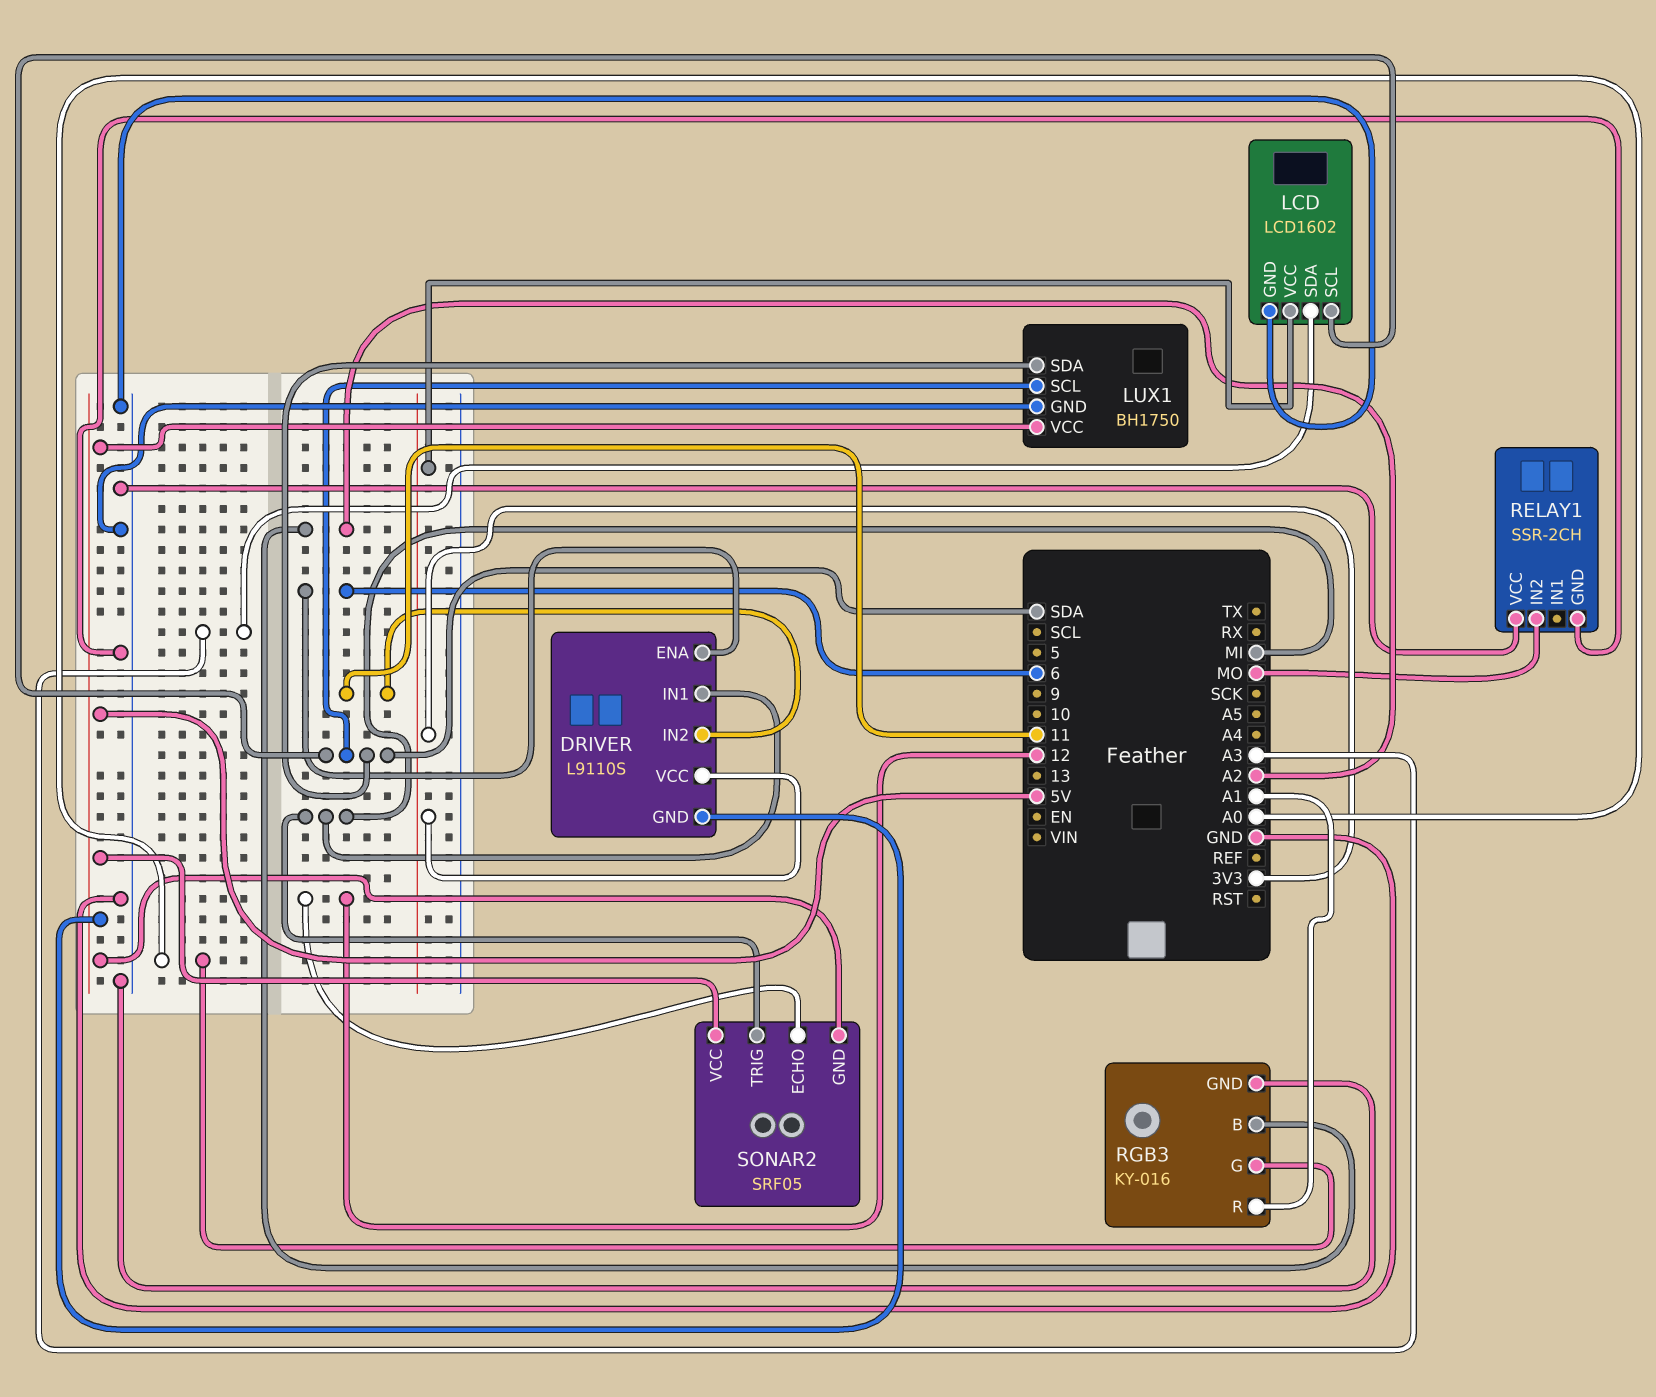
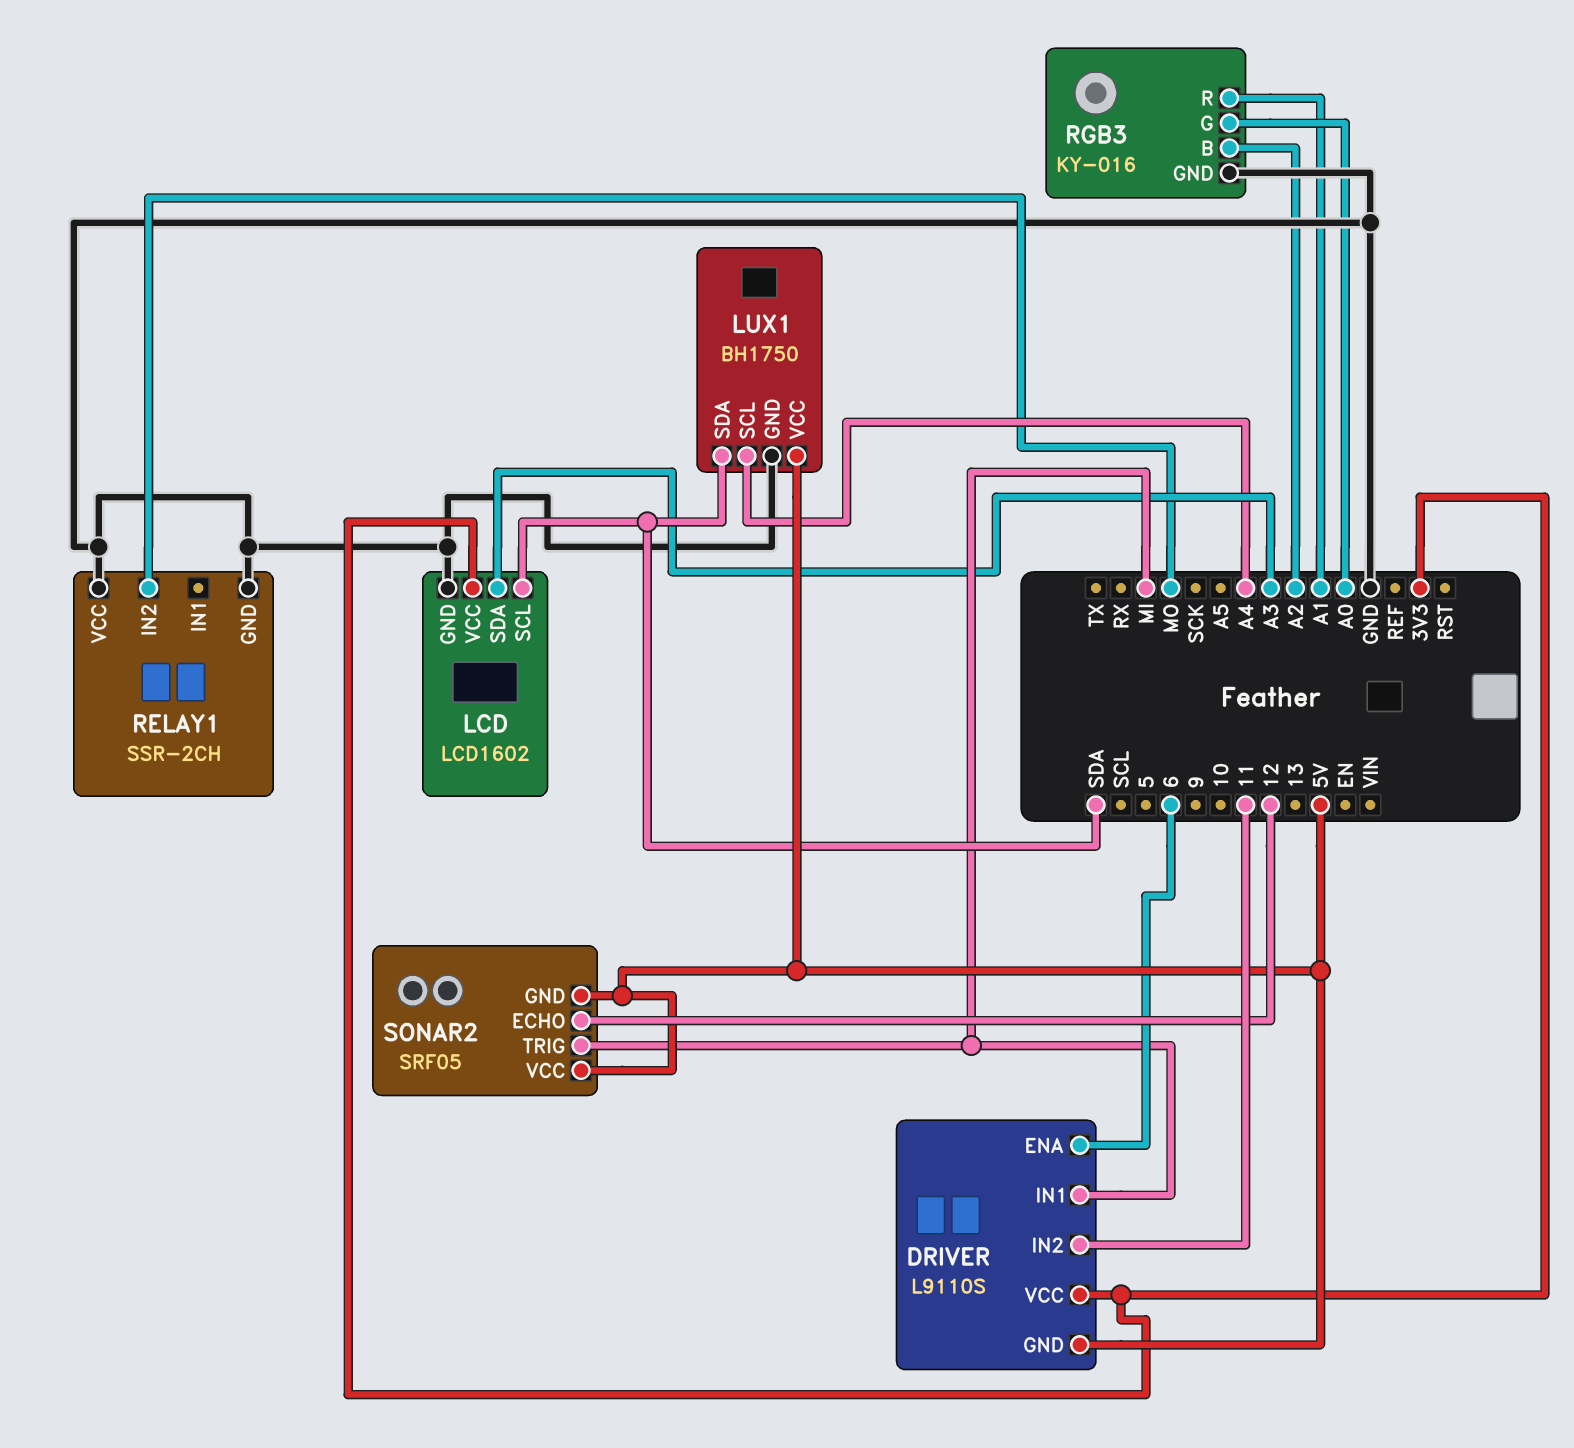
LUX1 pin SCL: SDA -> A4

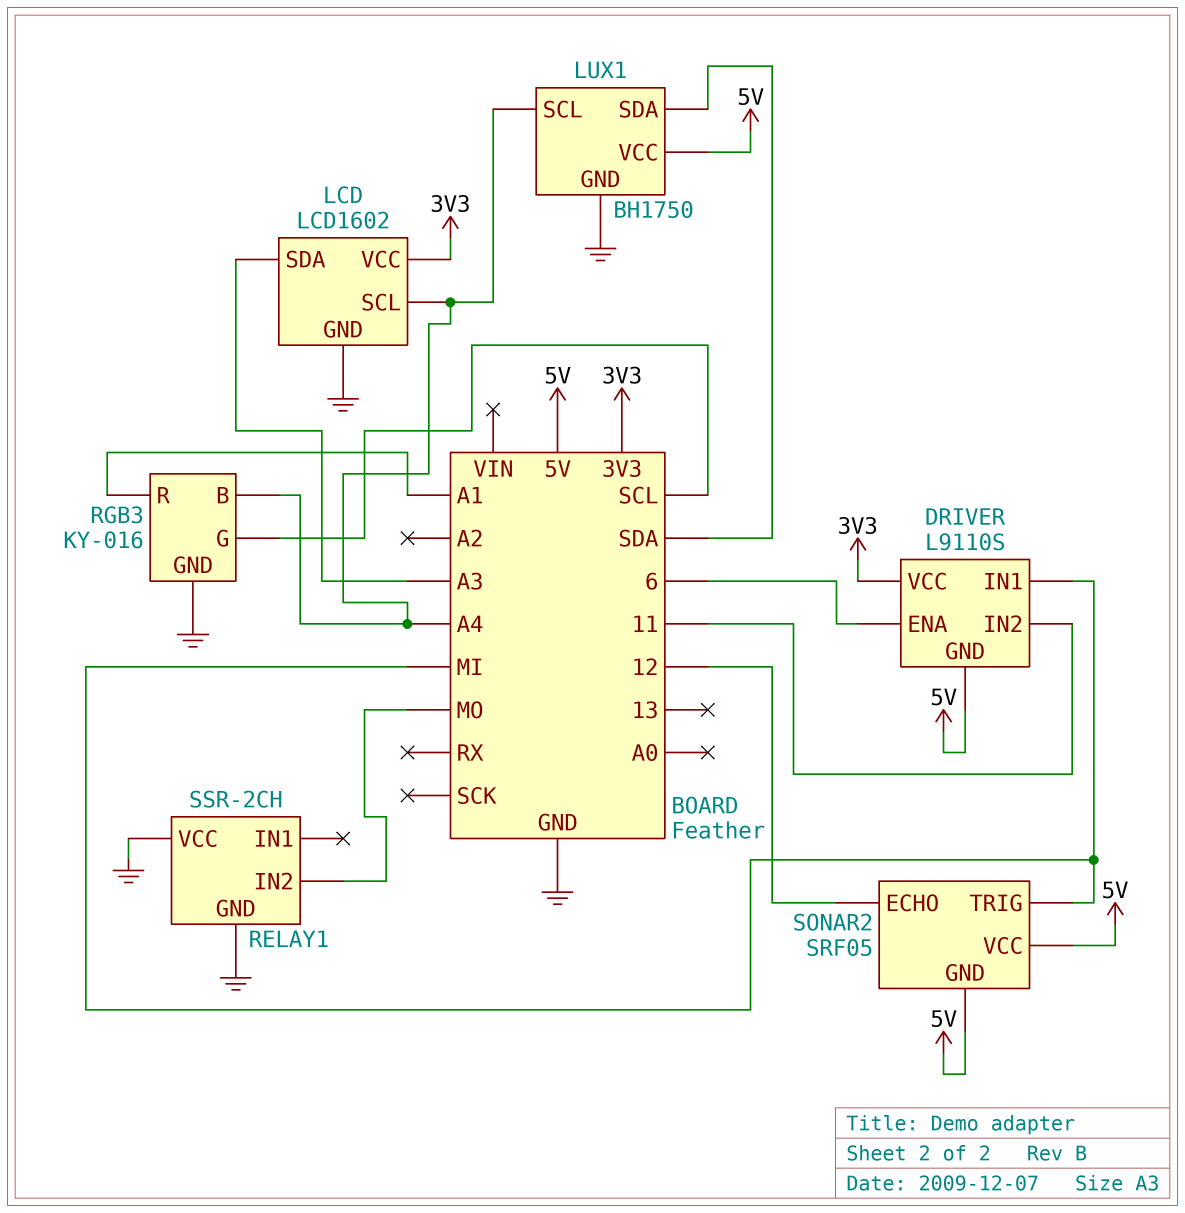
LCD pin SCL: SDA -> A4
RGB3 pin B: A2 -> A4
RGB3 pin G: A0 -> SCL

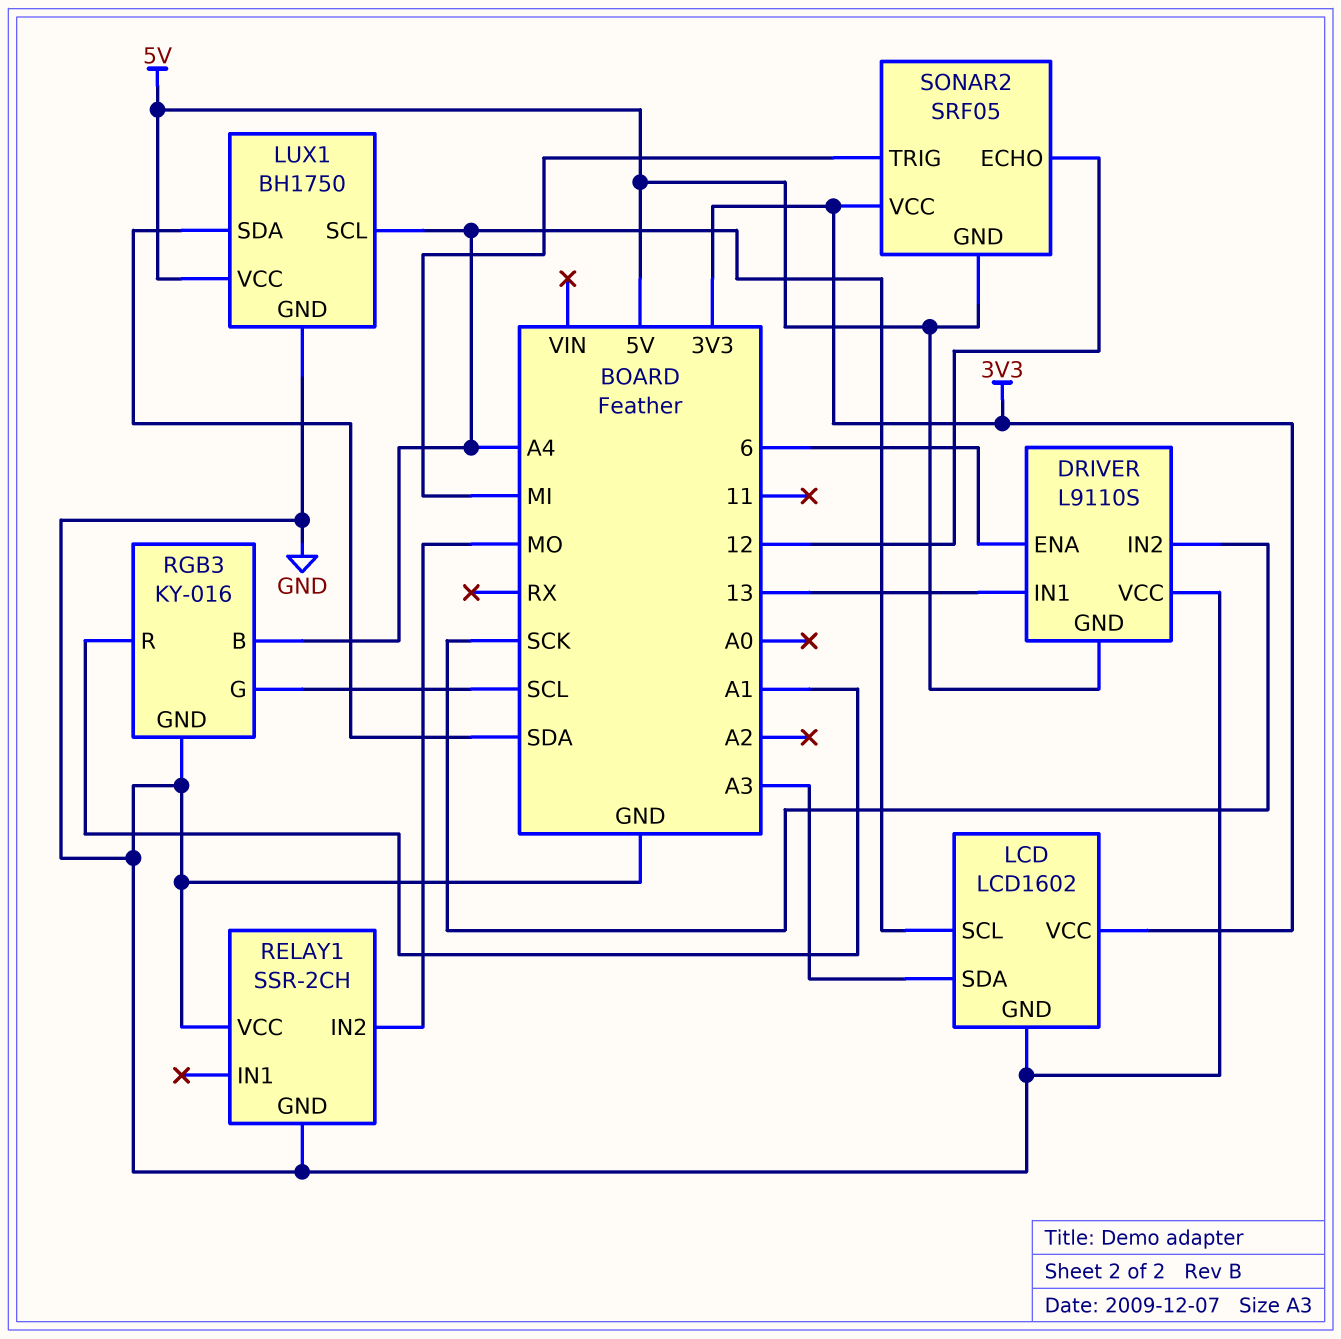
DRIVER pin IN1: MI -> 13
DRIVER pin IN2: 11 -> SCK
DRIVER pin VCC: 3V3 -> GND
SONAR2 pin VCC: 5V -> 3V3

